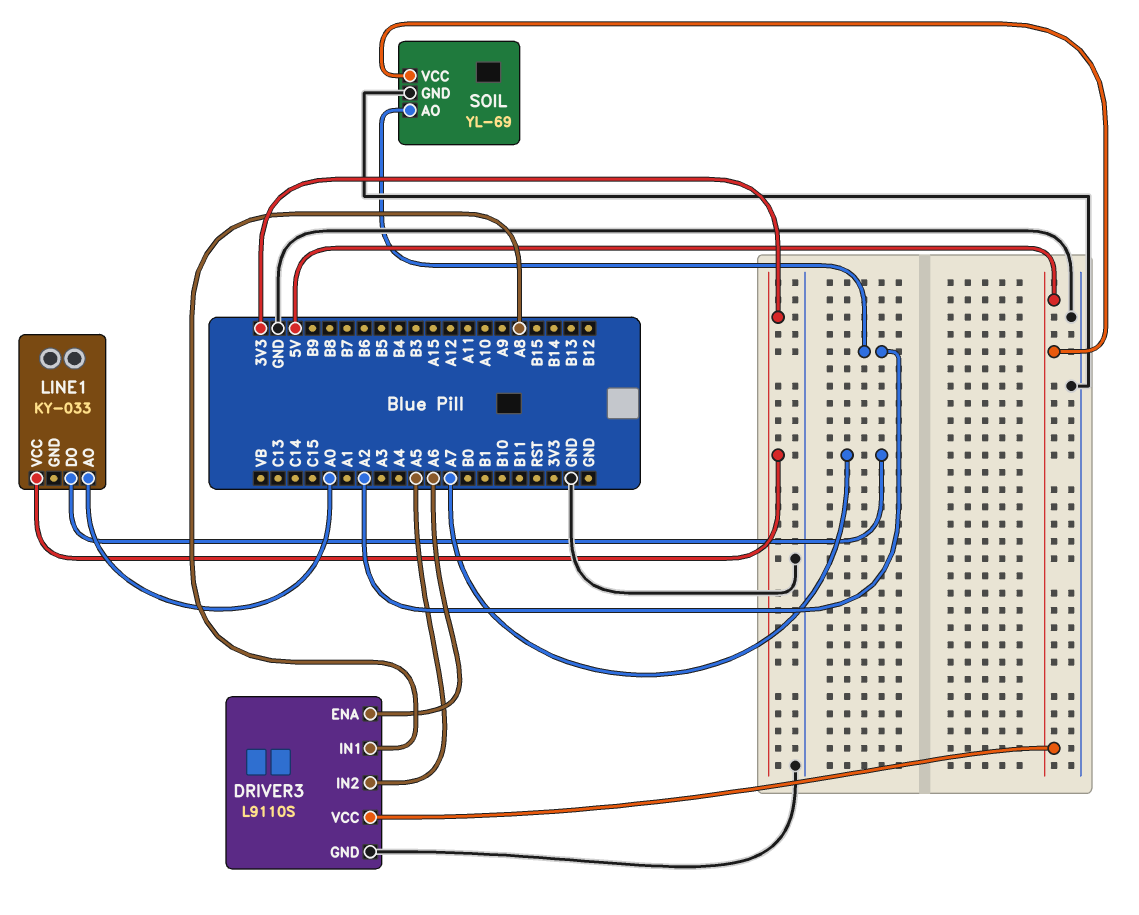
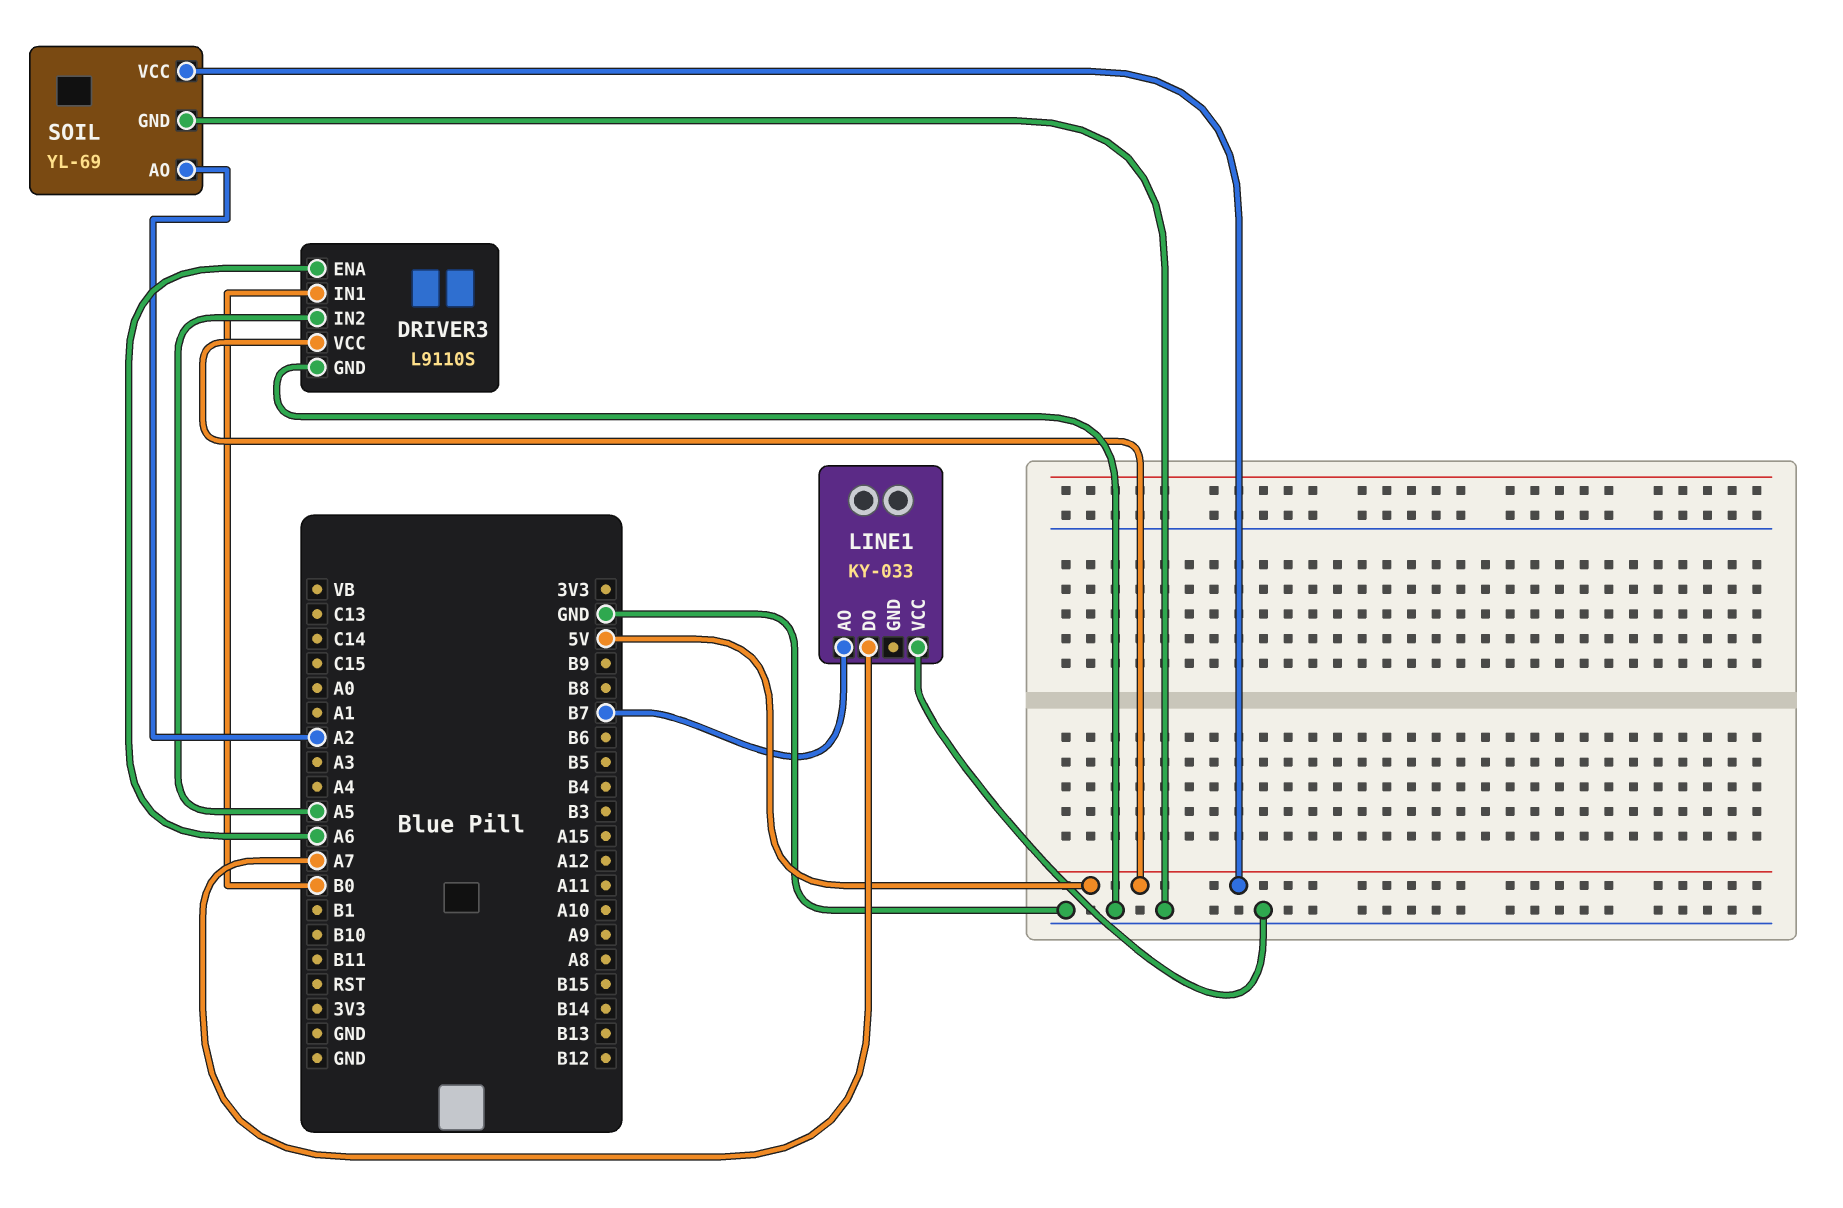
DRIVER3 pin IN1: A8 -> B0
LINE1 pin AO: A0 -> B7
LINE1 pin VCC: 3V3 -> GND

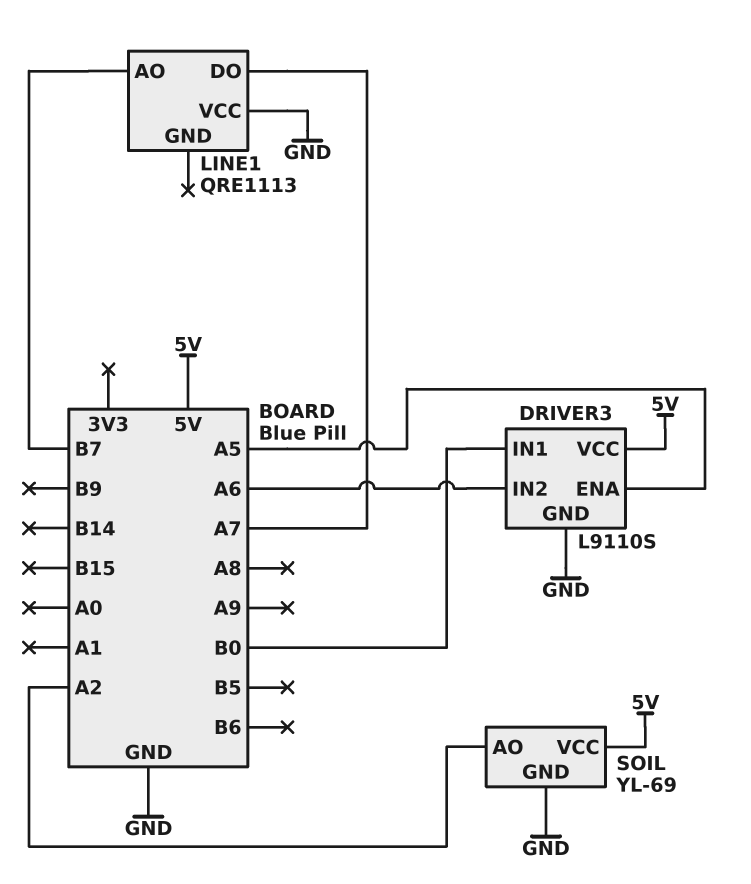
DRIVER3 pin ENA: A6 -> A5
DRIVER3 pin IN2: A5 -> A6
LINE1: KY-033 -> QRE1113

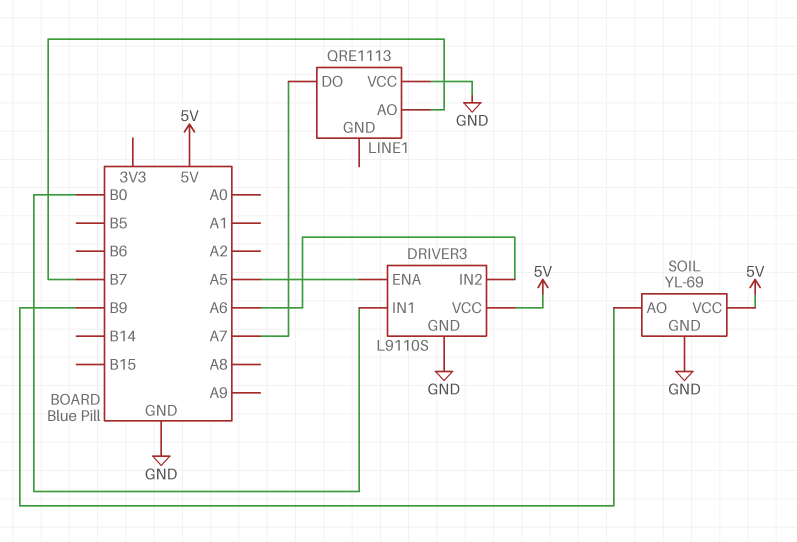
SOIL pin AO: A2 -> B9

